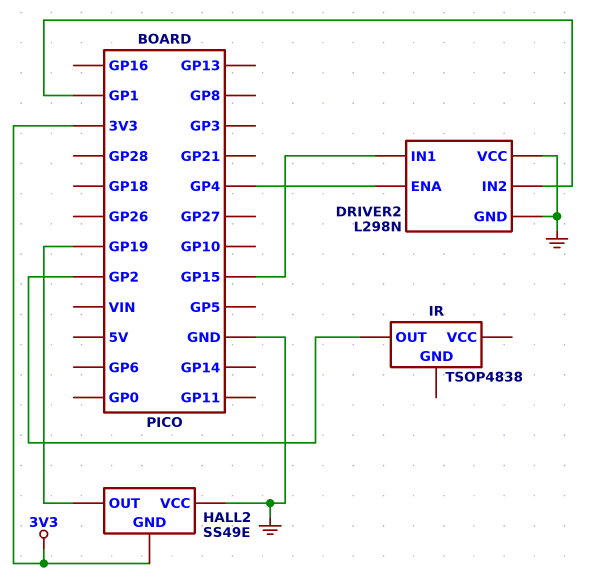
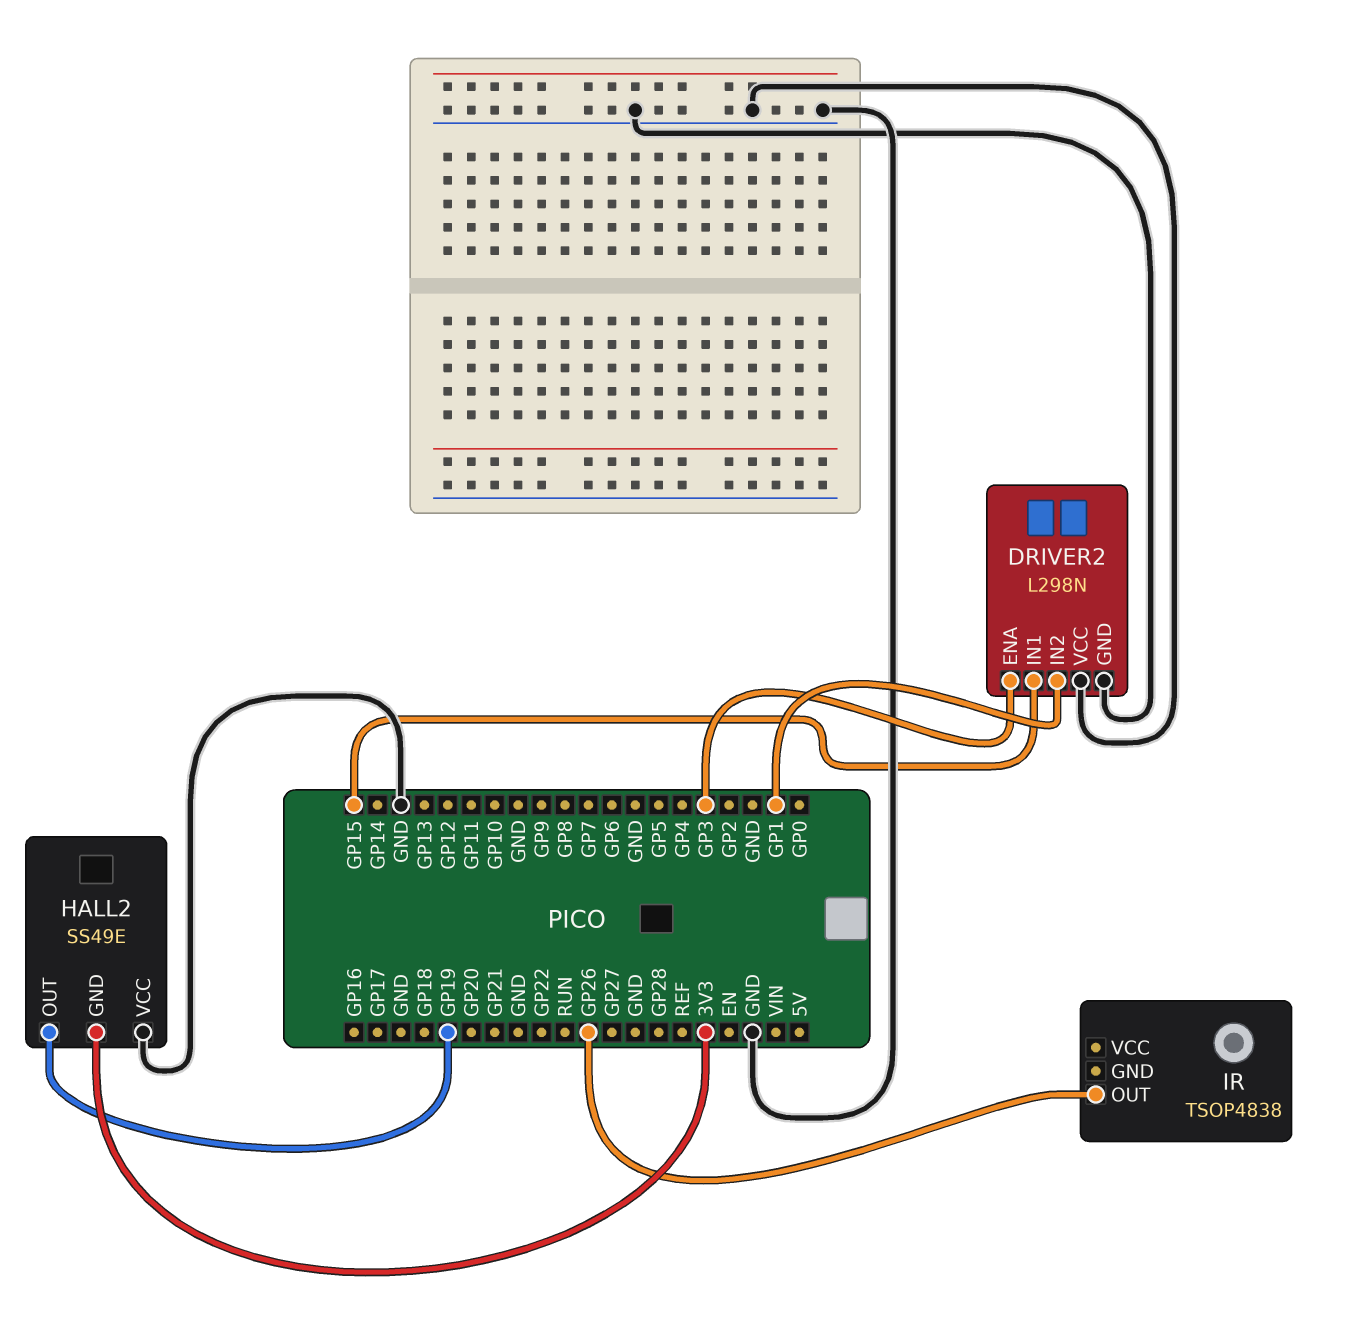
DRIVER2 pin ENA: GP4 -> GP3
IR pin OUT: GP2 -> GP26

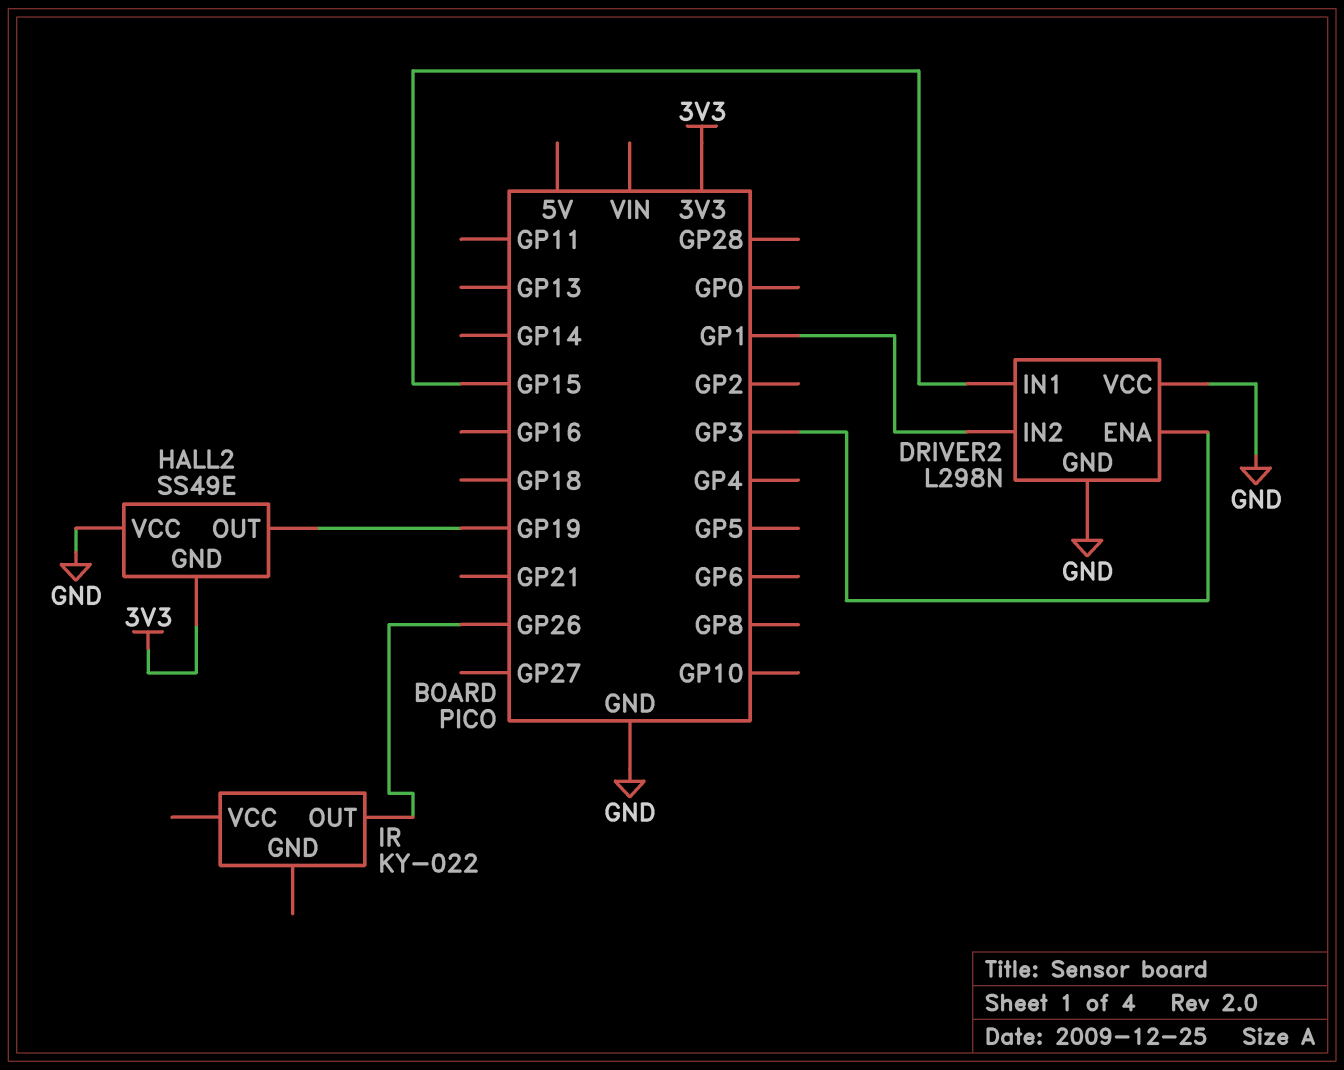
IR: TSOP4838 -> KY-022

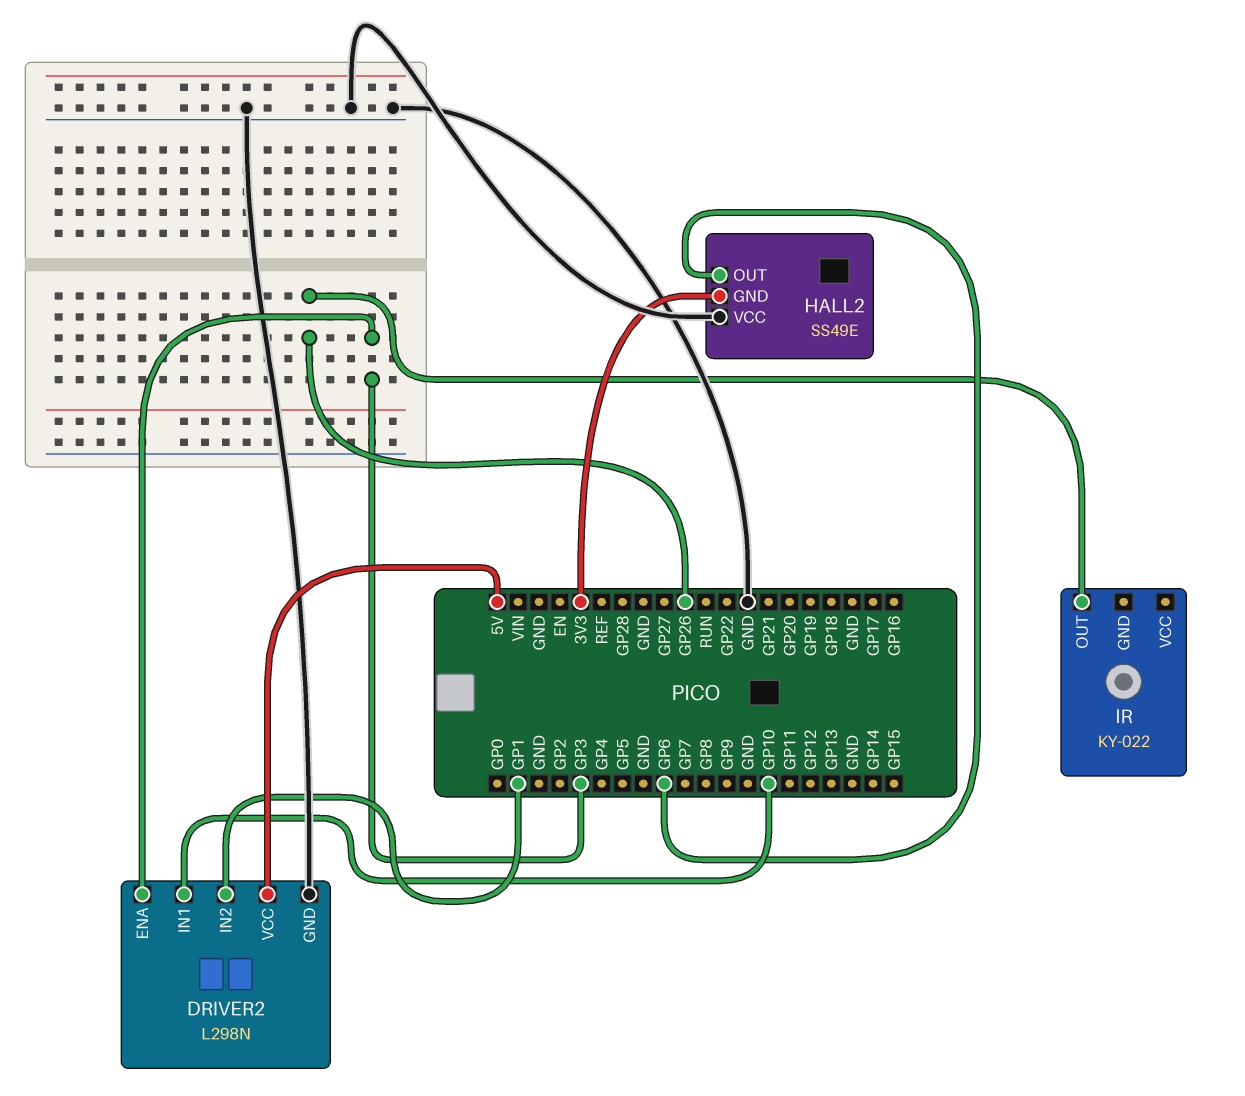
DRIVER2 pin IN1: GP15 -> GP10
DRIVER2 pin VCC: GND -> 5V
HALL2 pin OUT: GP19 -> GP6

